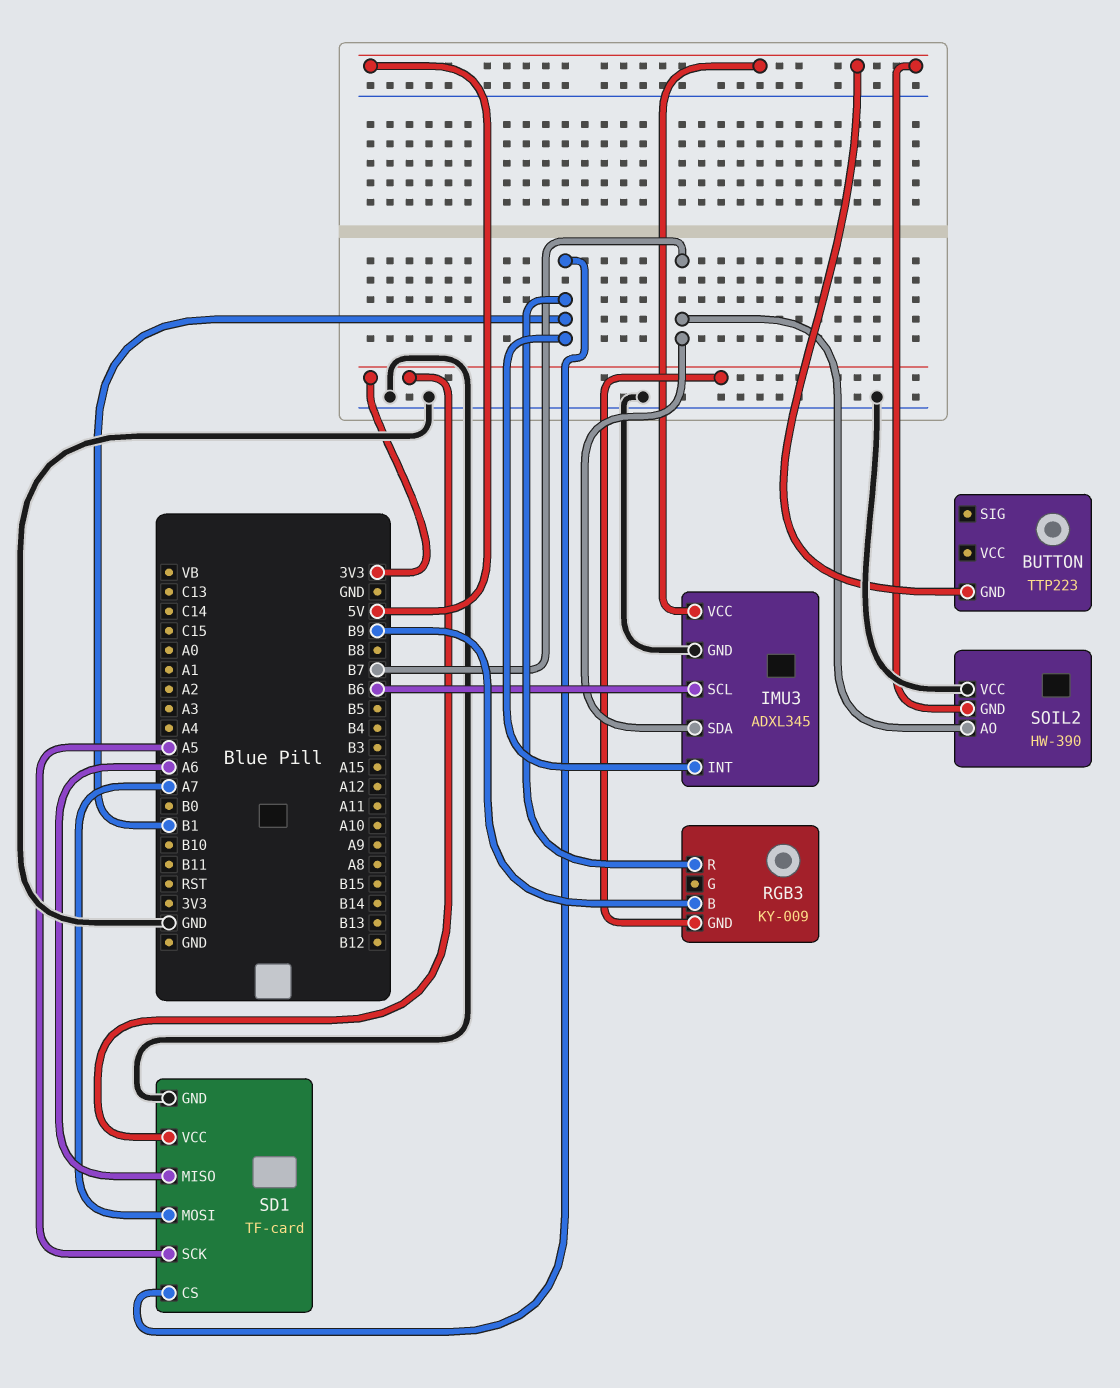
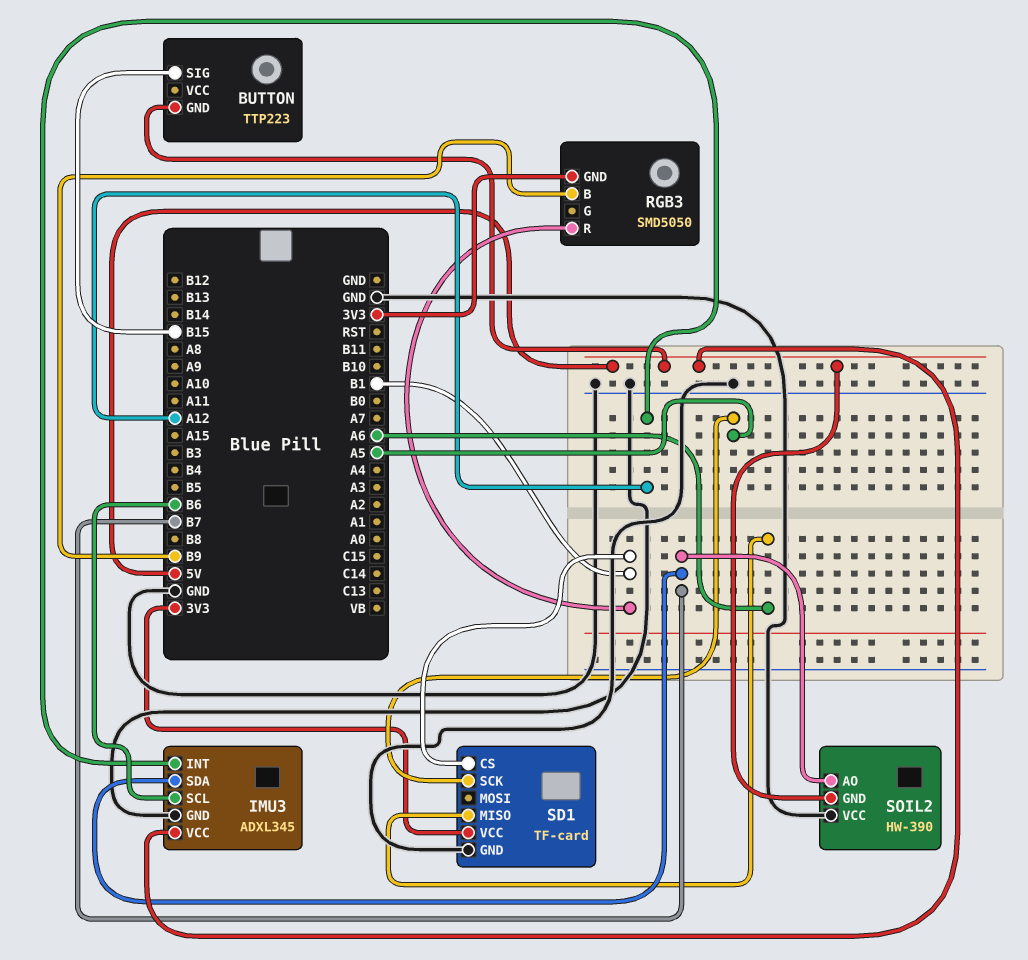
BUTTON pin SIG: none -> B15
IMU3 pin INT: B1 -> A12
RGB3: KY-009 -> SMD5050
SD1 pin MOSI: A7 -> none

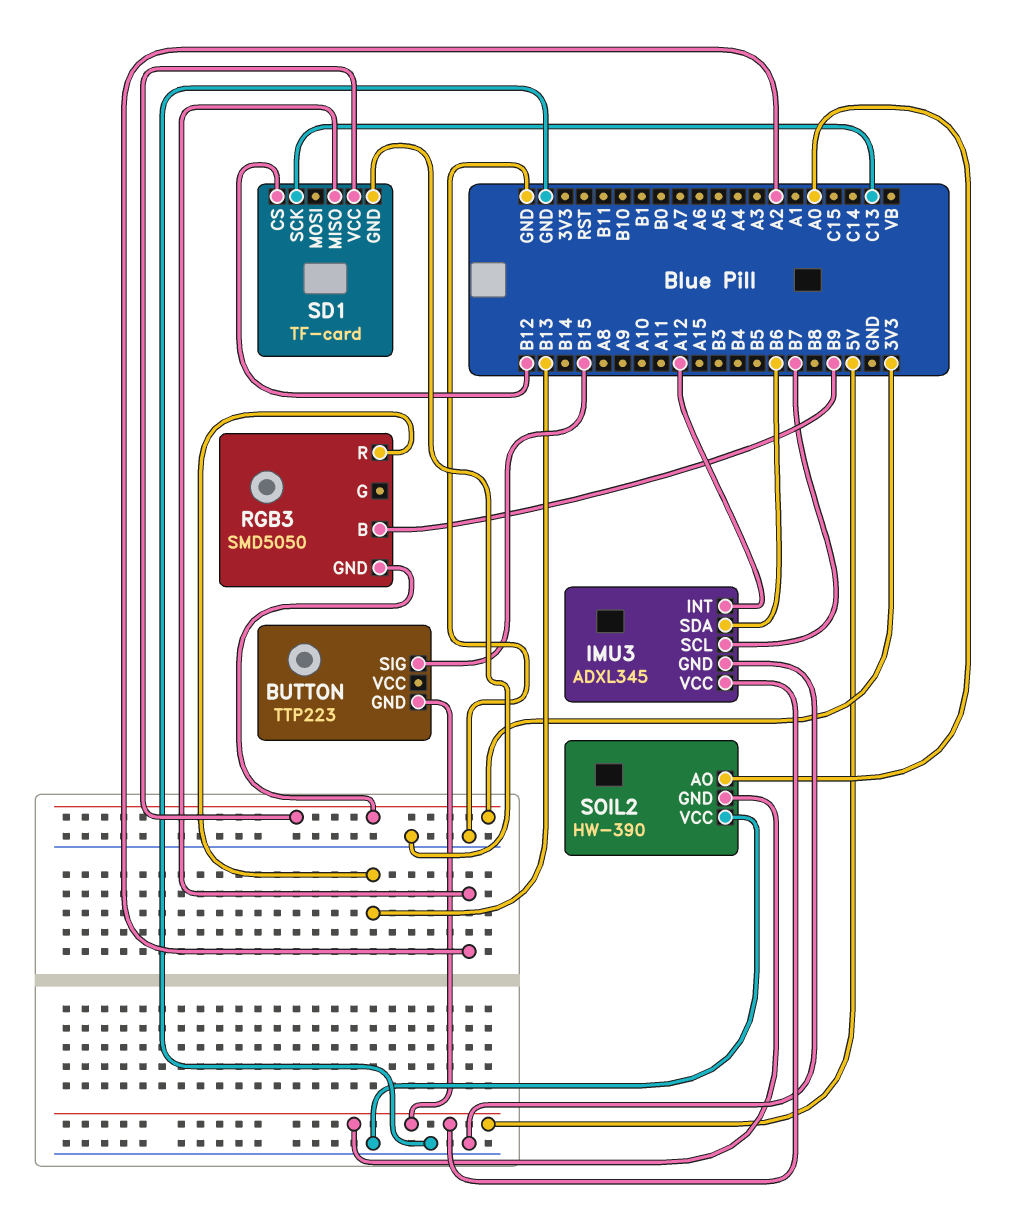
IMU3 pin SCL: B6 -> B7
IMU3 pin SDA: B7 -> B6
RGB3 pin R: B1 -> B13
SD1 pin CS: B1 -> B12
SD1 pin MISO: A6 -> A2
SD1 pin SCK: A5 -> C13
SOIL2 pin AO: B7 -> A0

